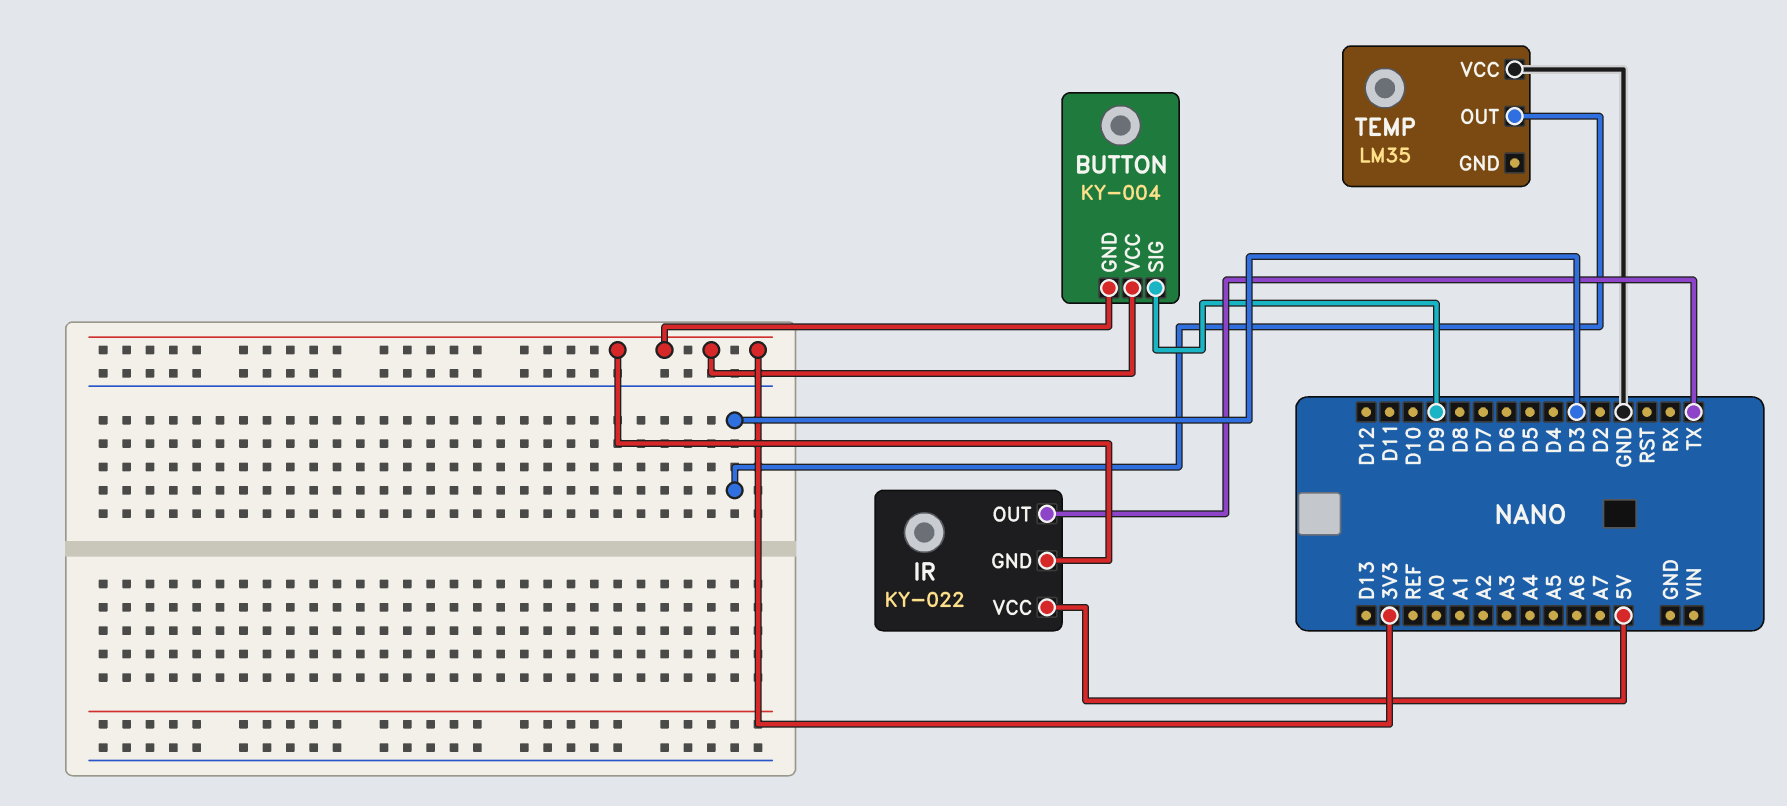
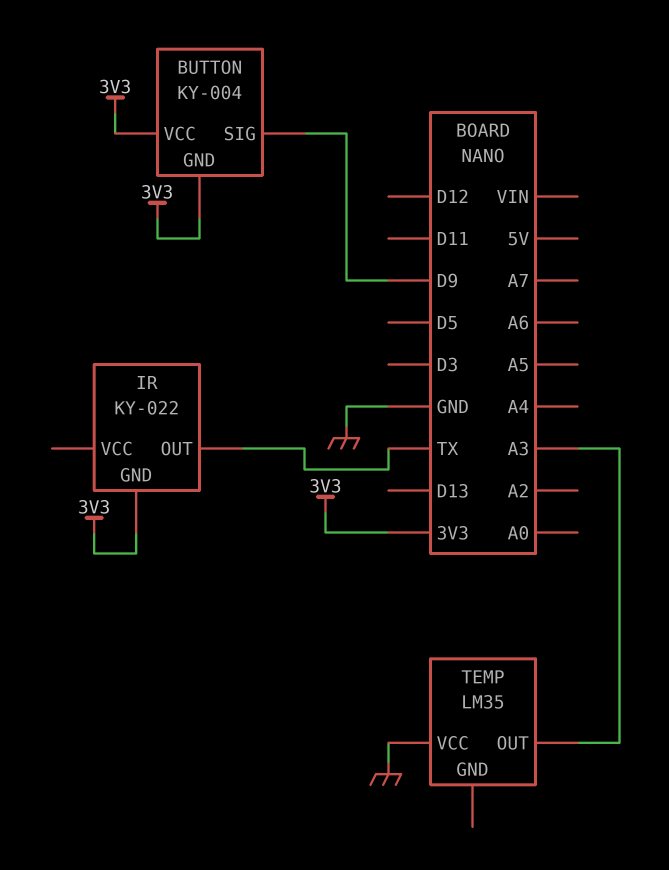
IR pin VCC: 5V -> none
TEMP pin OUT: D3 -> A3

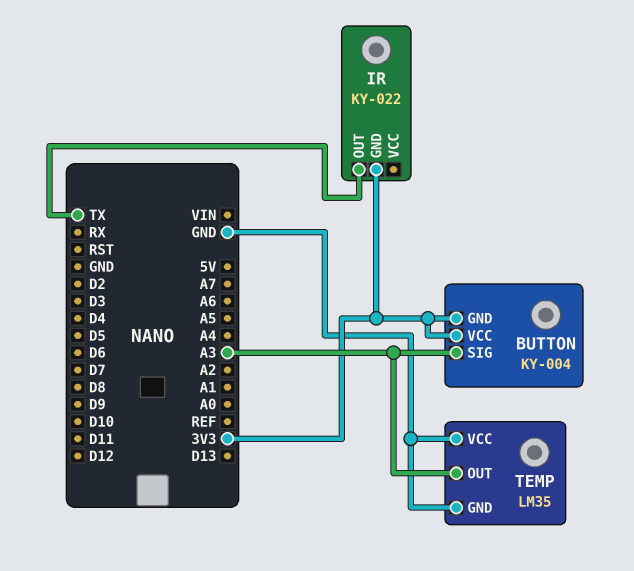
BUTTON pin SIG: D9 -> A3
TEMP pin GND: none -> GND

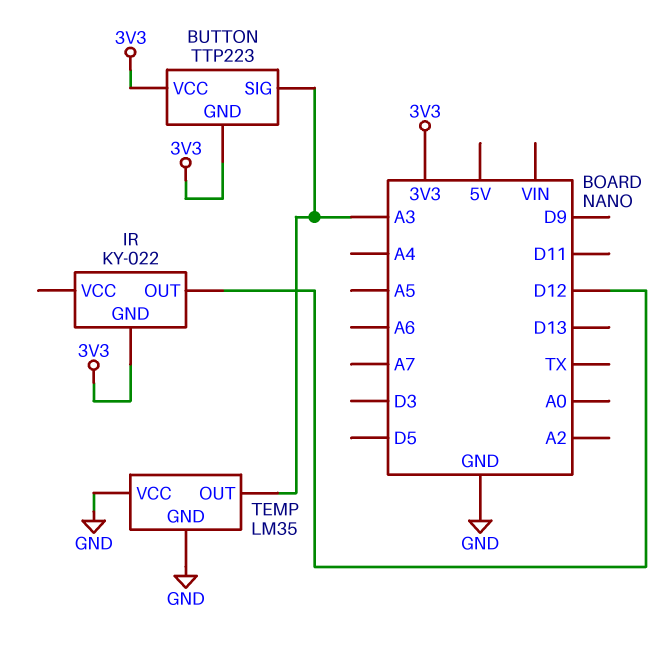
BUTTON: KY-004 -> TTP223
IR pin OUT: TX -> D12

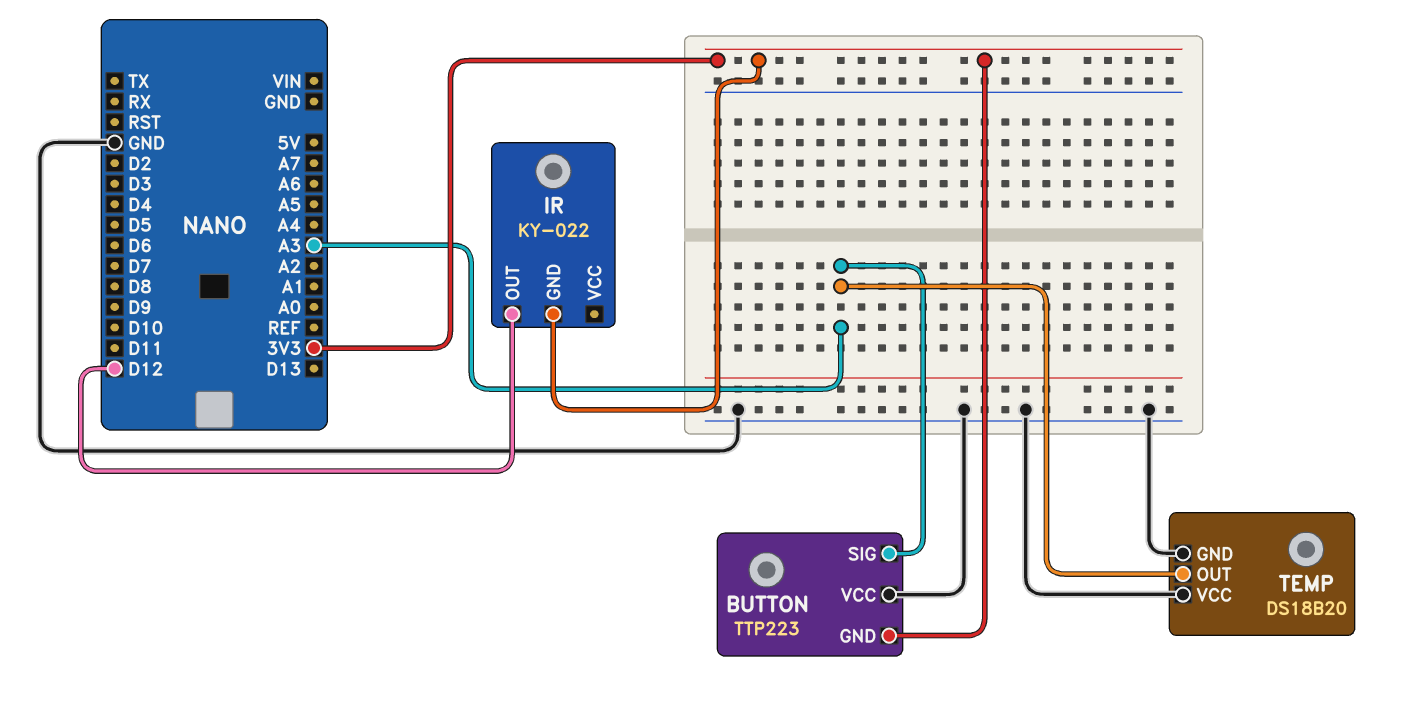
BUTTON pin VCC: 3V3 -> GND
TEMP: LM35 -> DS18B20

